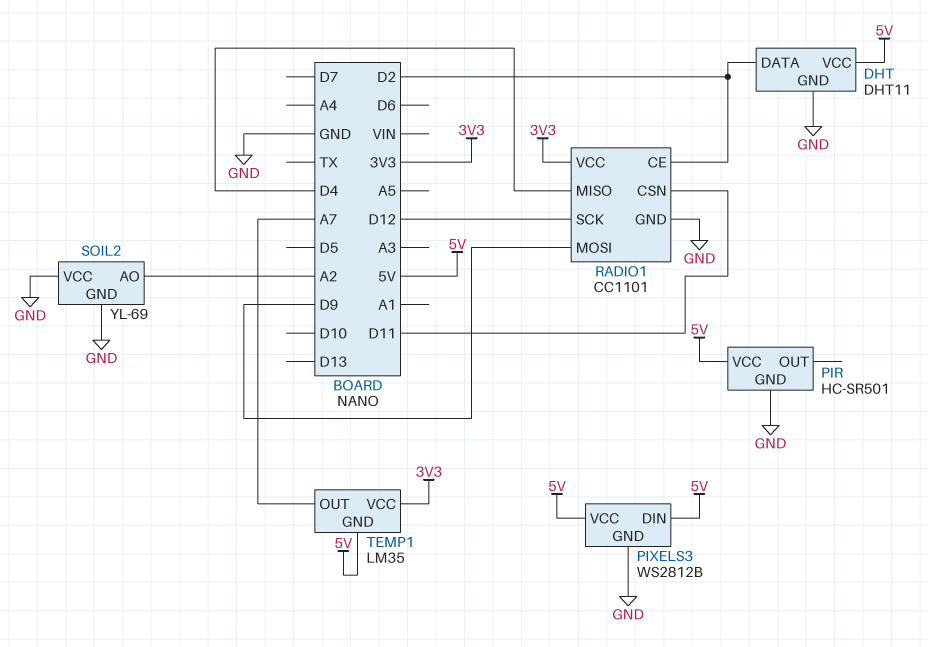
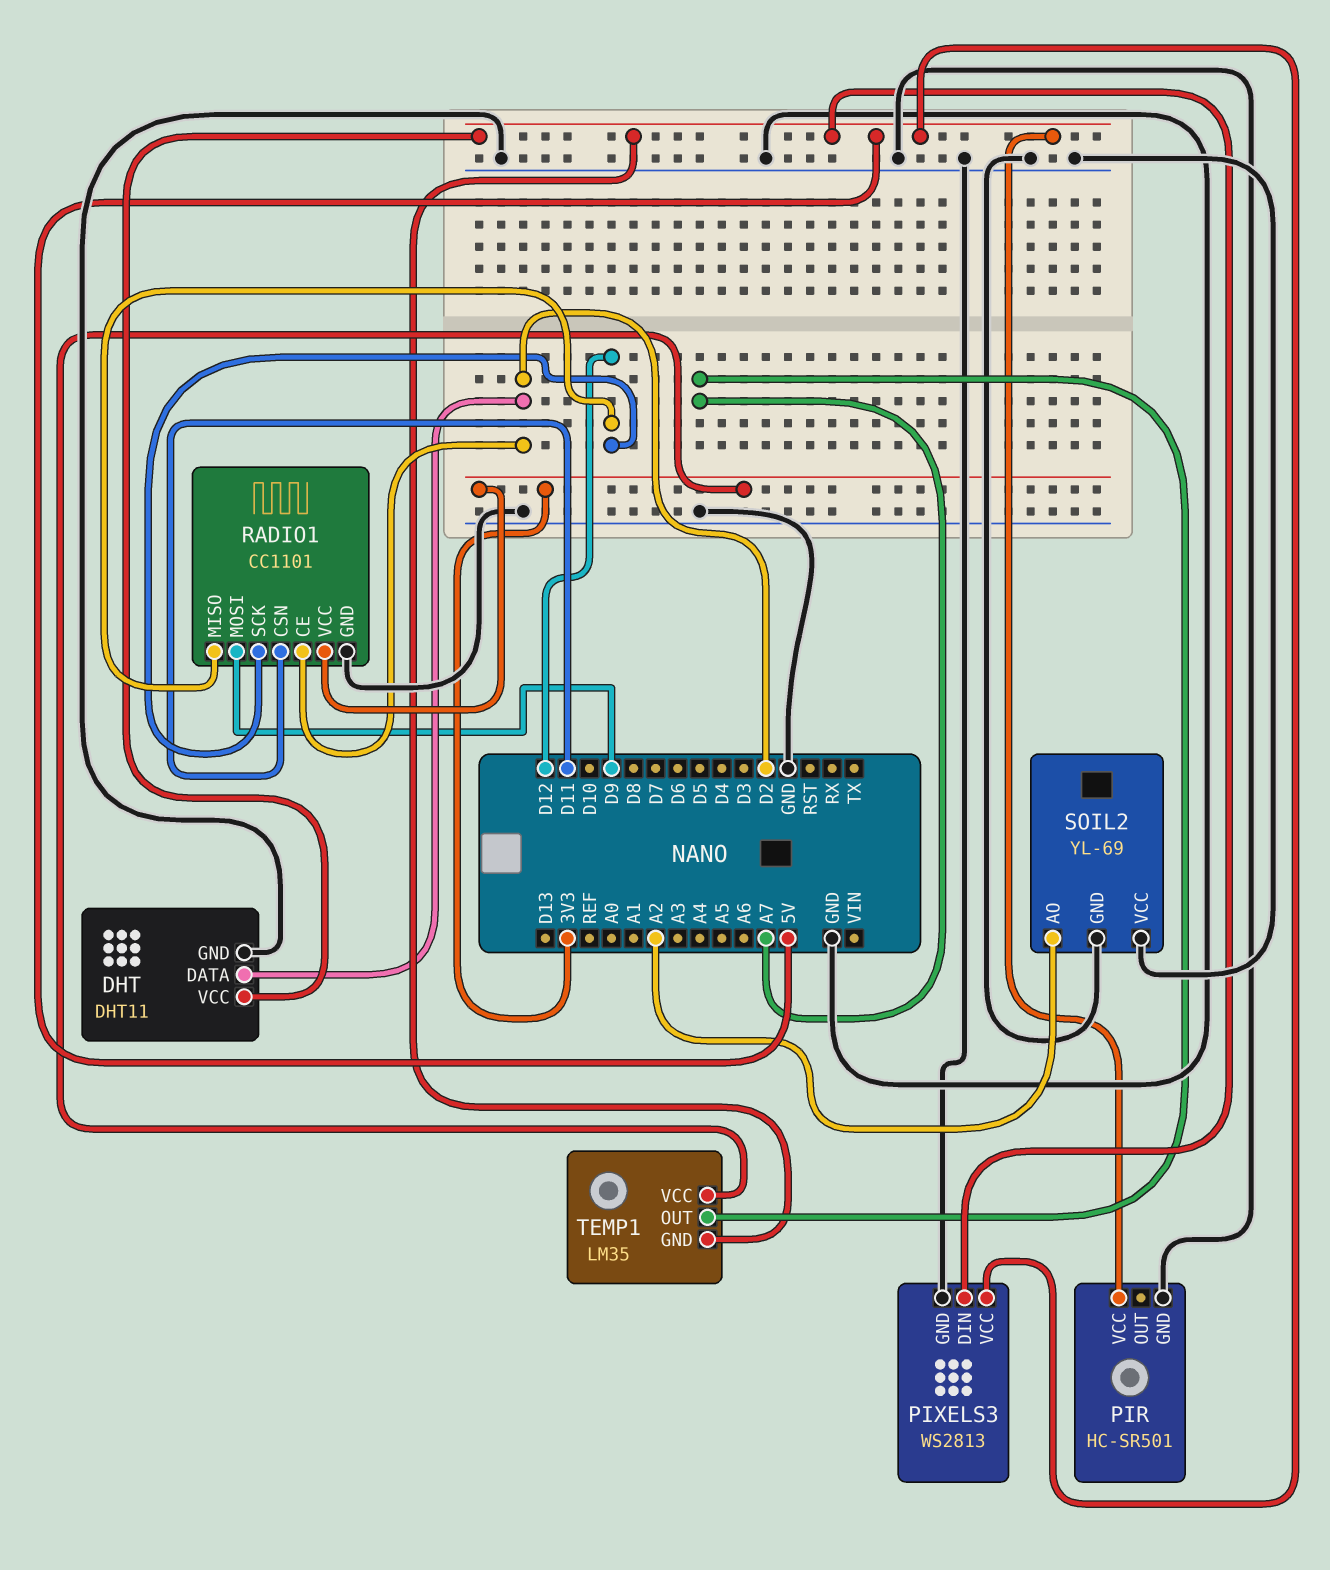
PIXELS3: WS2812B -> WS2813
RADIO1 pin MISO: D4 -> D12

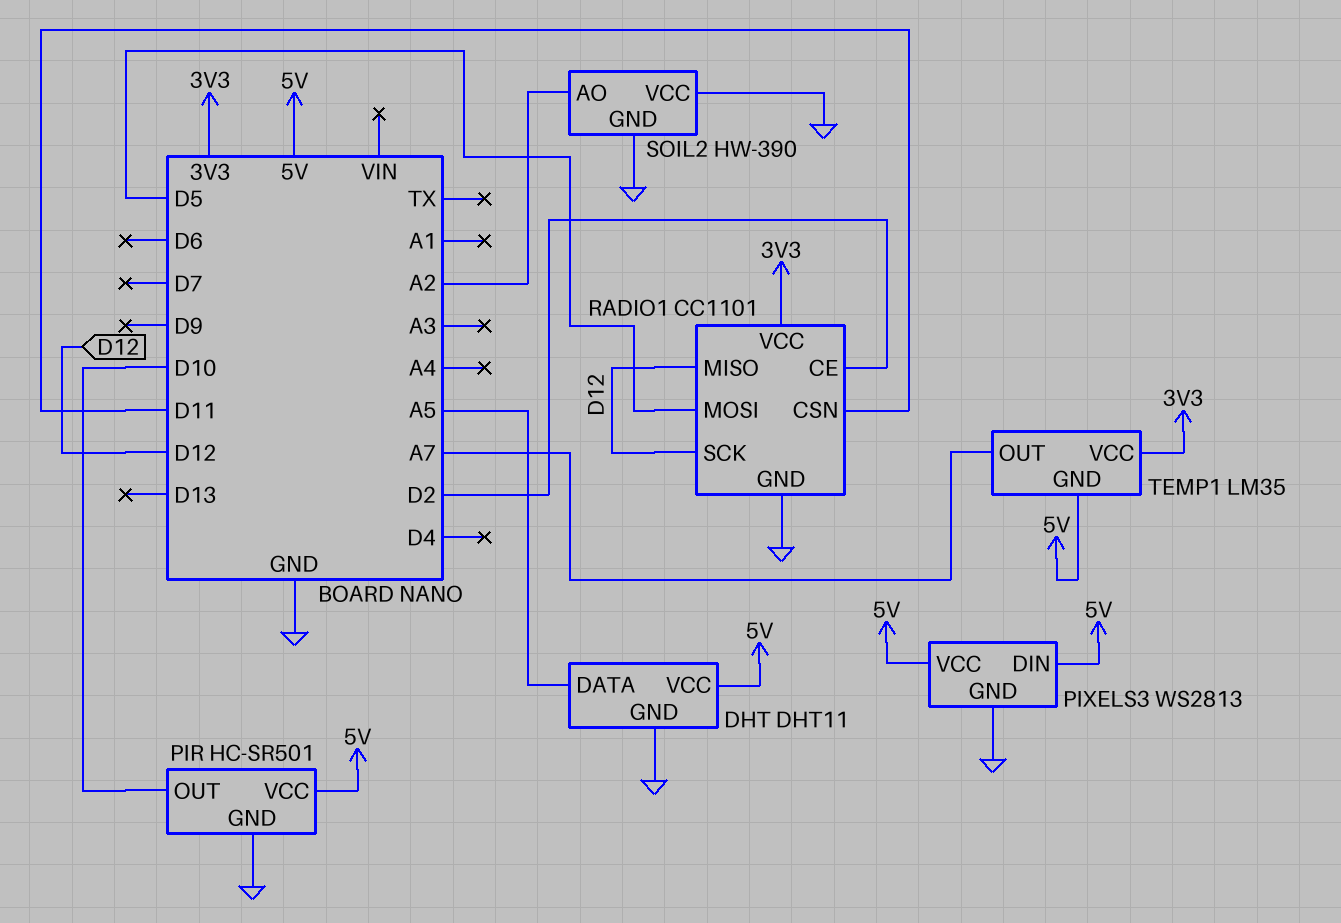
DHT pin DATA: D2 -> A5
PIR pin OUT: none -> D10
RADIO1 pin MOSI: D9 -> D5
SOIL2: YL-69 -> HW-390

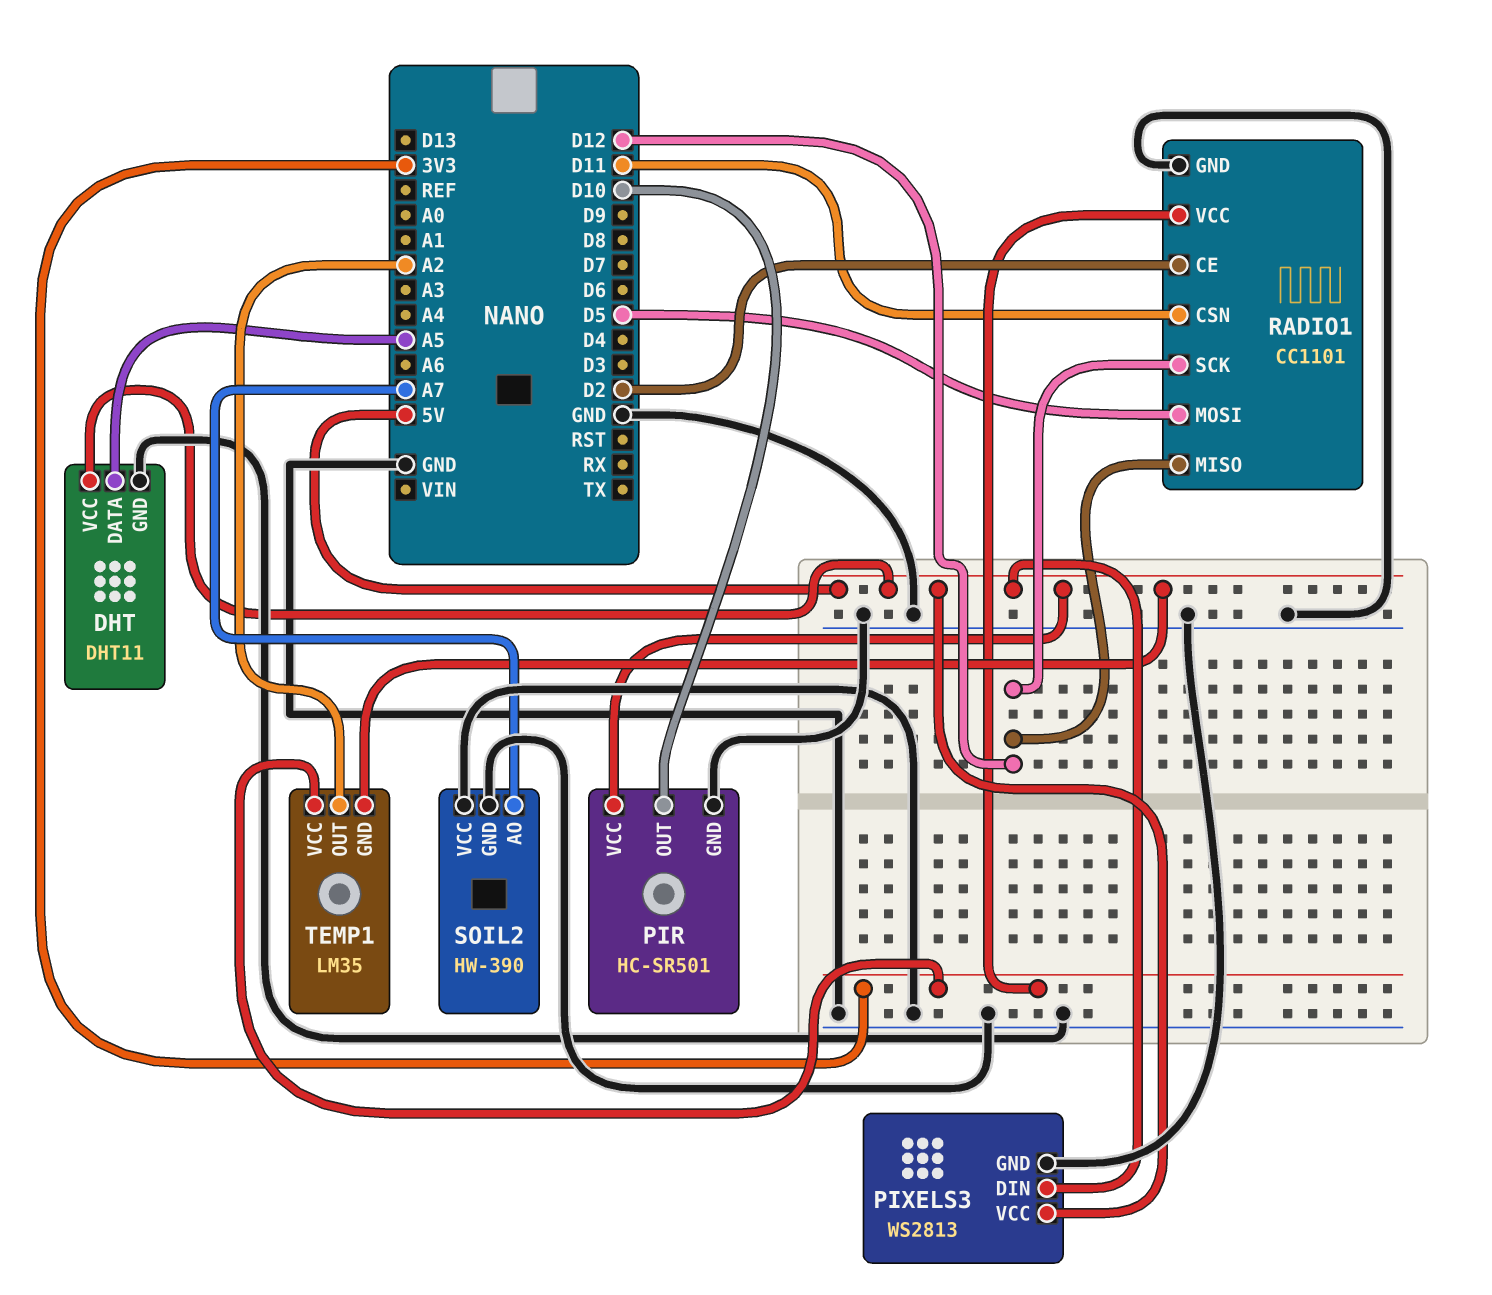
SOIL2 pin AO: A2 -> A7
TEMP1 pin OUT: A7 -> A2

